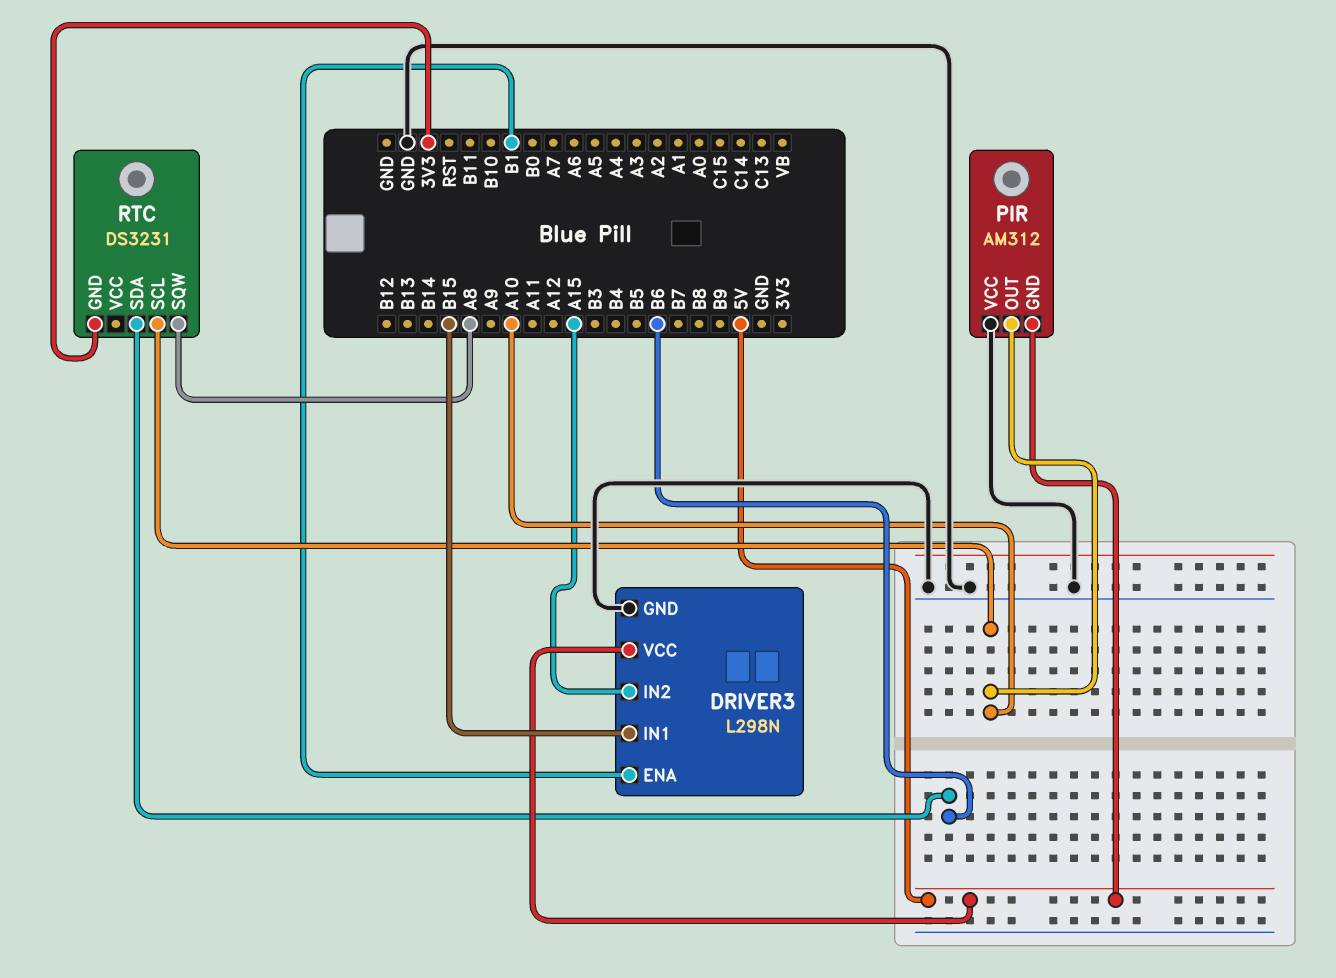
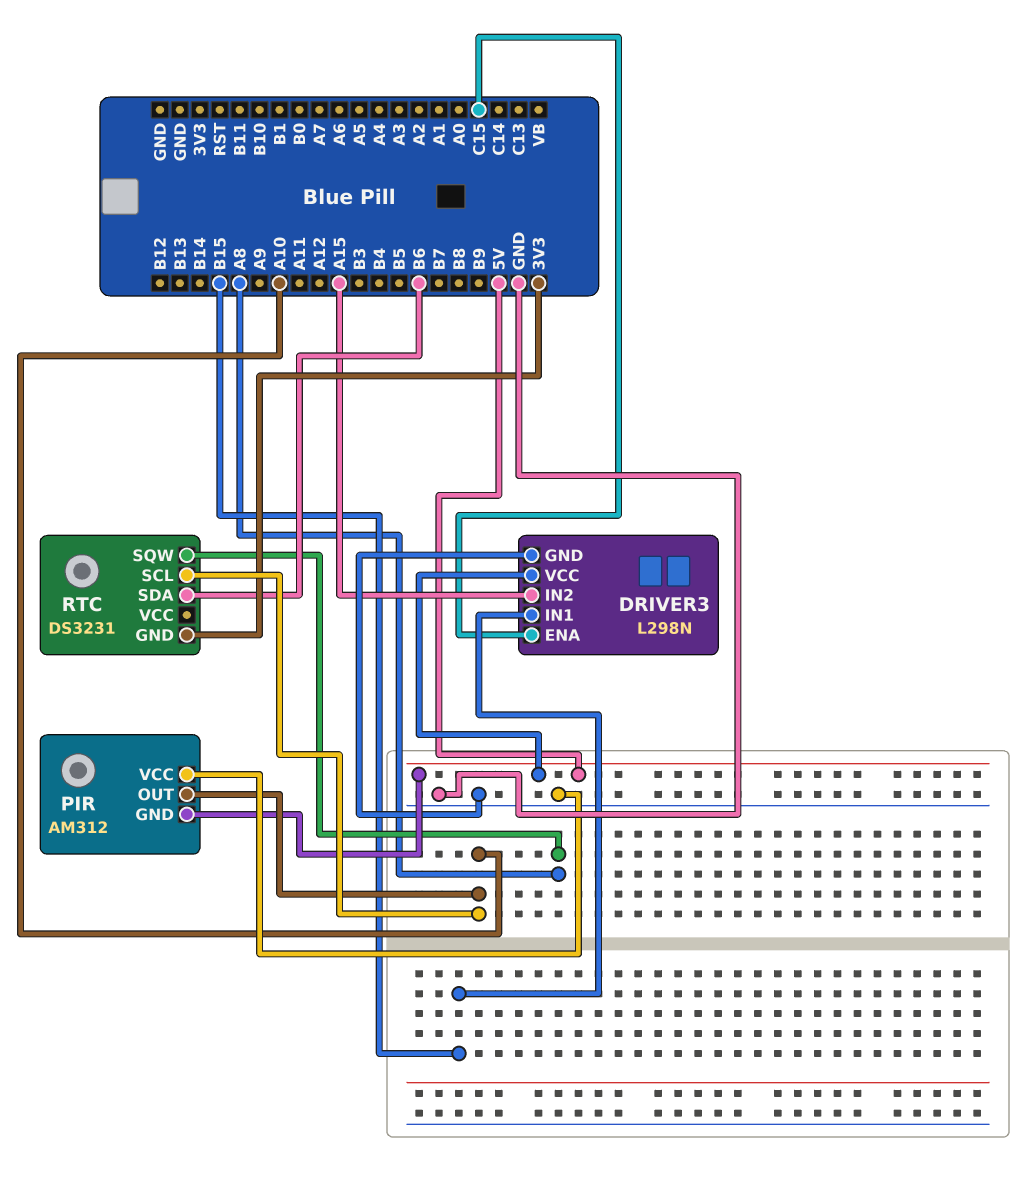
DRIVER3 pin ENA: B1 -> C15

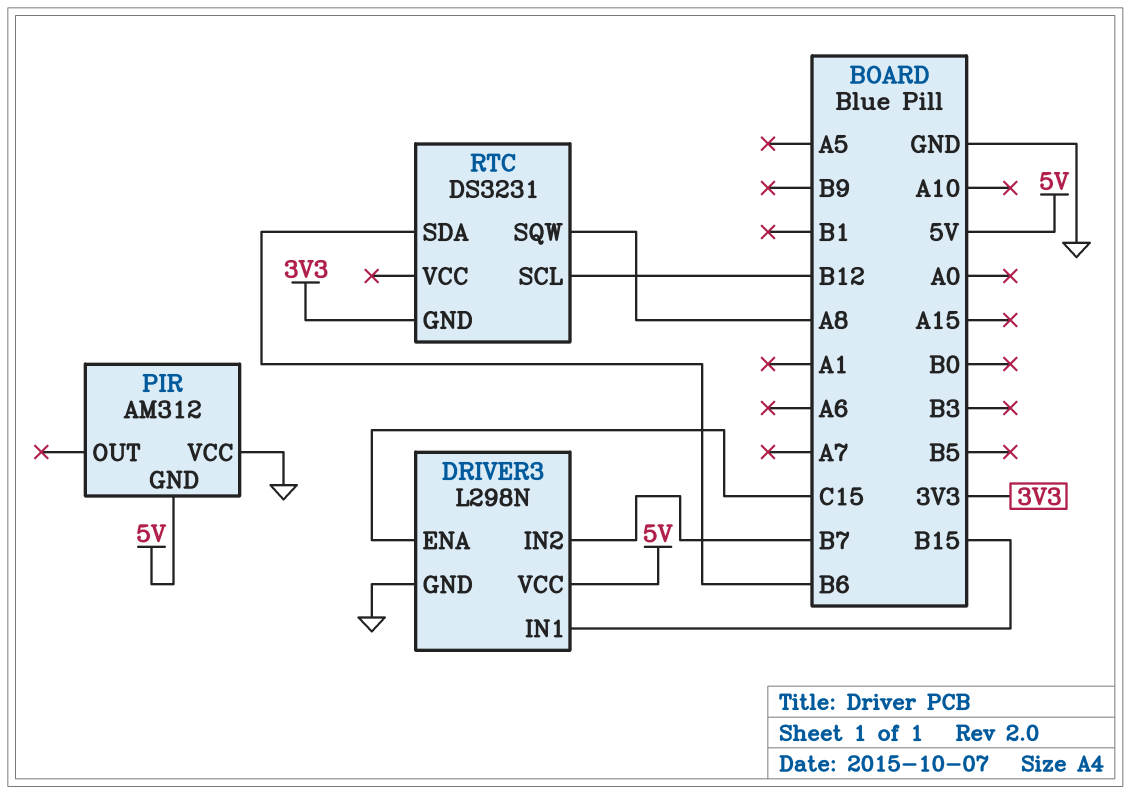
DRIVER3 pin IN2: A15 -> B7
PIR pin OUT: A10 -> none
RTC pin SCL: A10 -> B12

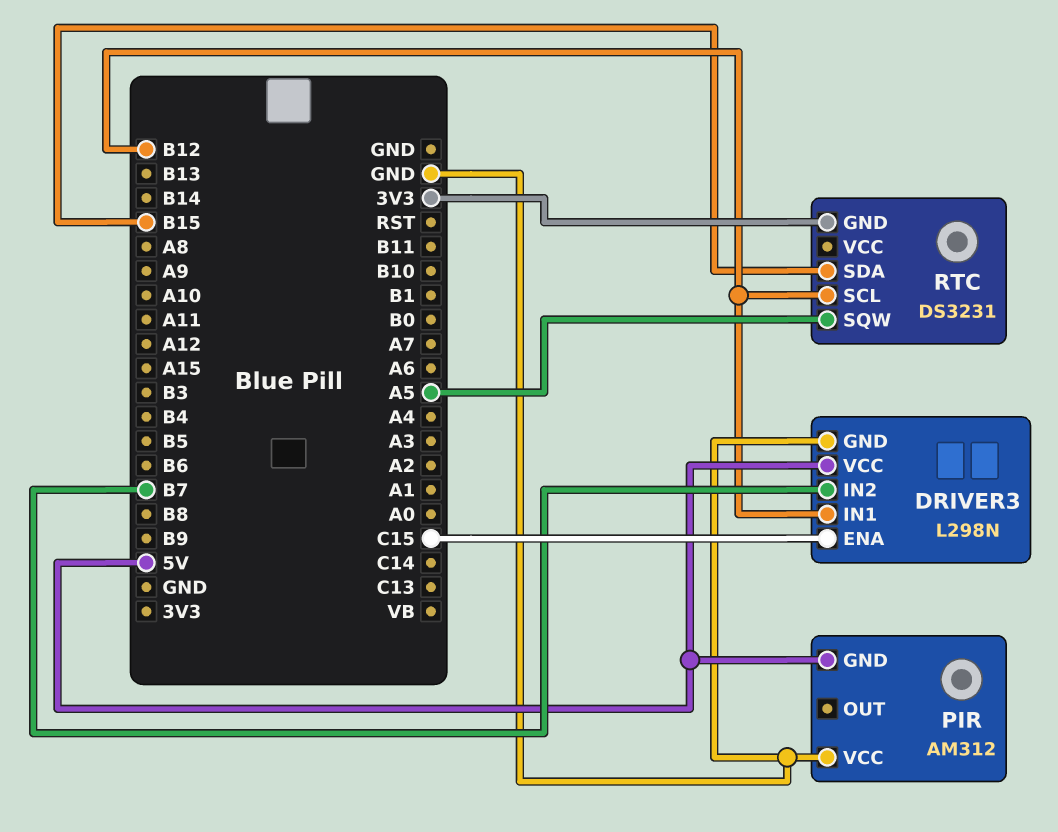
DRIVER3 pin IN1: B15 -> B12
RTC pin SDA: B6 -> B15
RTC pin SQW: A8 -> A5

